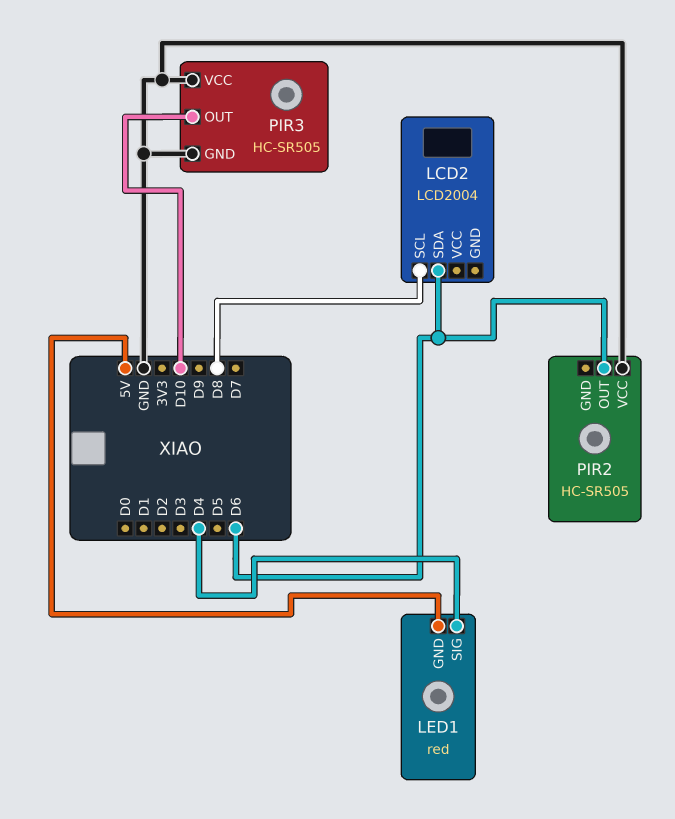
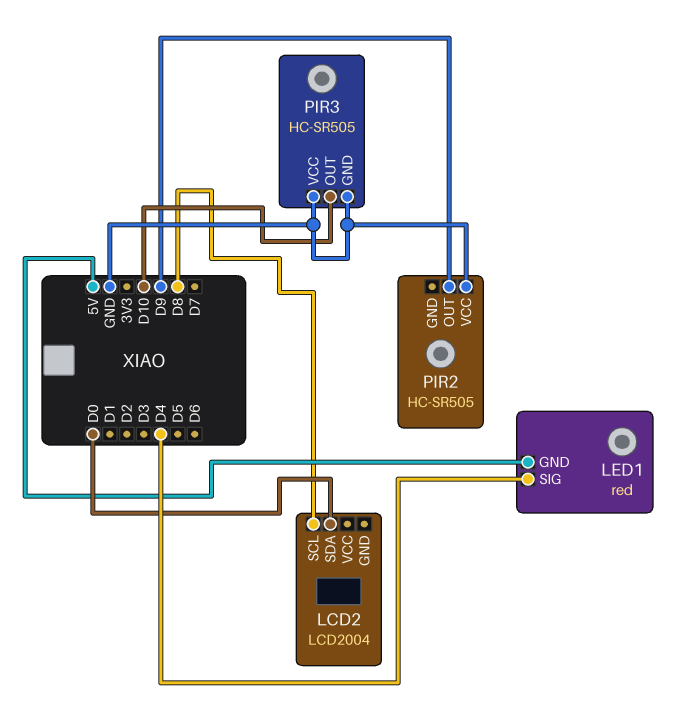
LCD2 pin SDA: D6 -> D0
PIR2 pin OUT: D6 -> D9

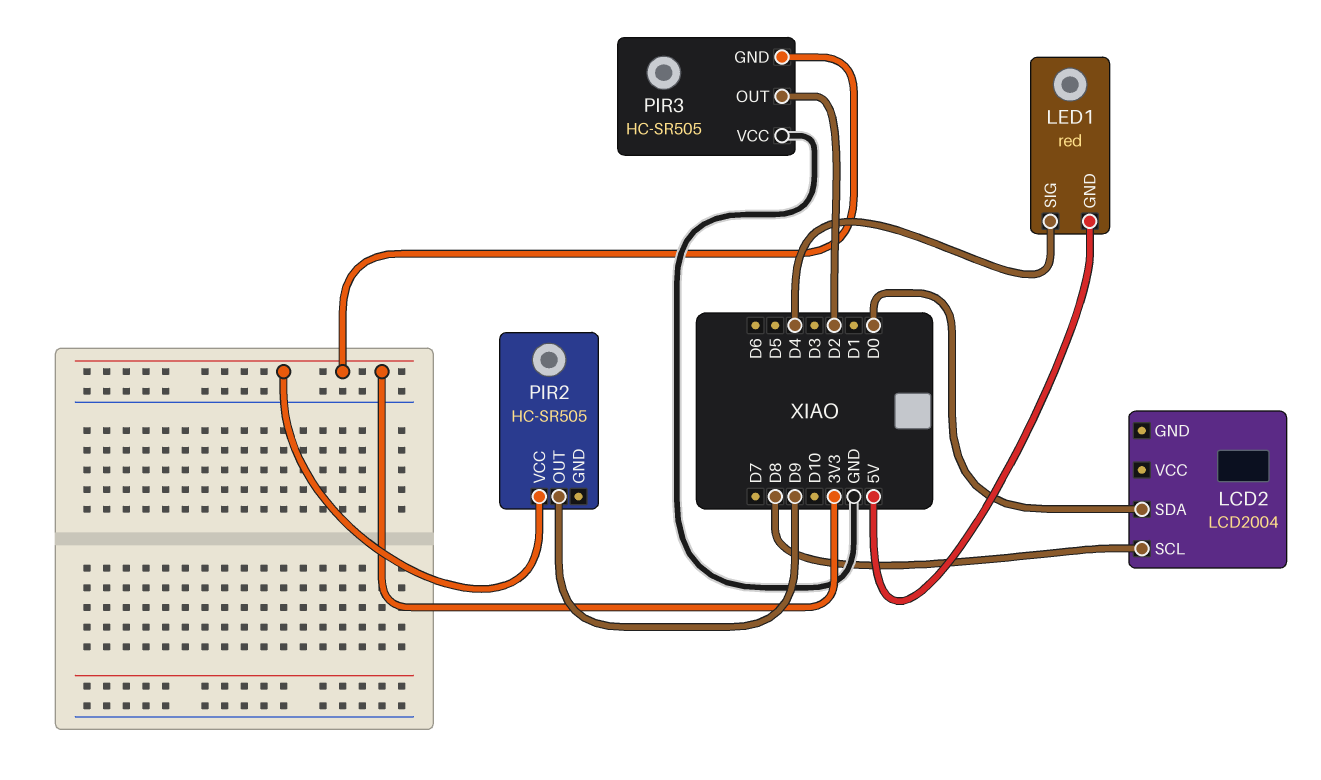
PIR2 pin VCC: GND -> 3V3
PIR3 pin GND: GND -> 3V3
PIR3 pin OUT: D10 -> D2

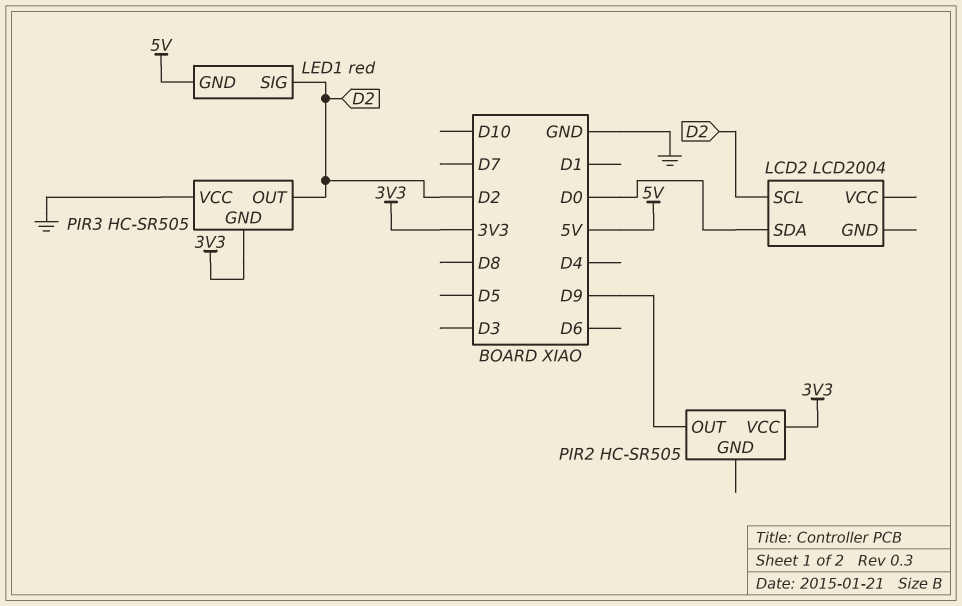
LCD2 pin SCL: D8 -> D2
LED1 pin SIG: D4 -> D2

